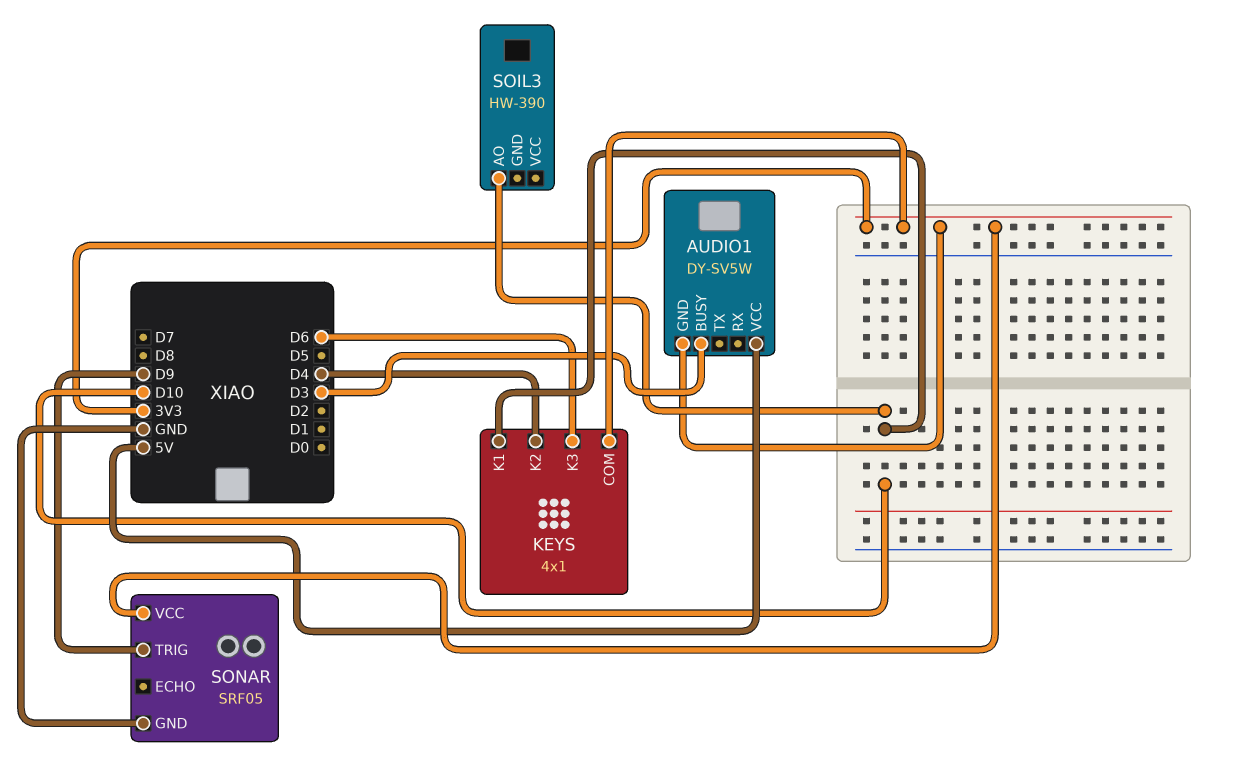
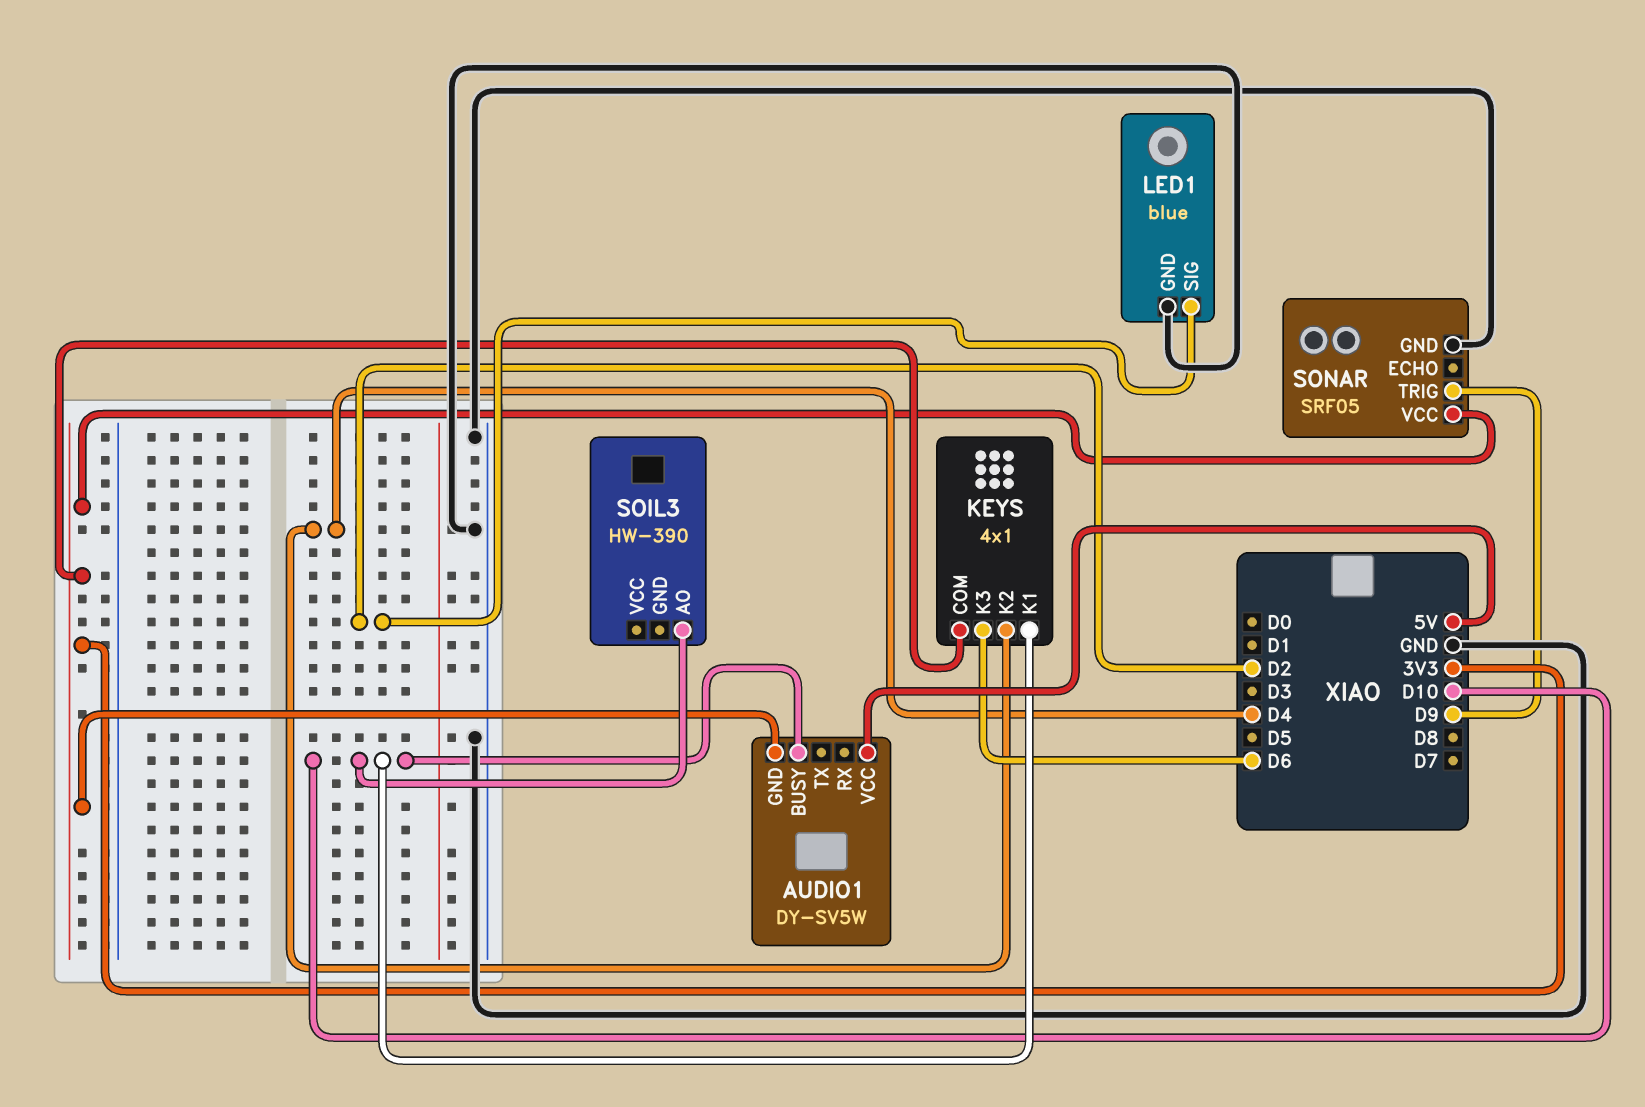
AUDIO1 pin BUSY: D3 -> D10
LED1: none -> blue
LED1 pin GND: none -> GND
LED1 pin SIG: none -> D2

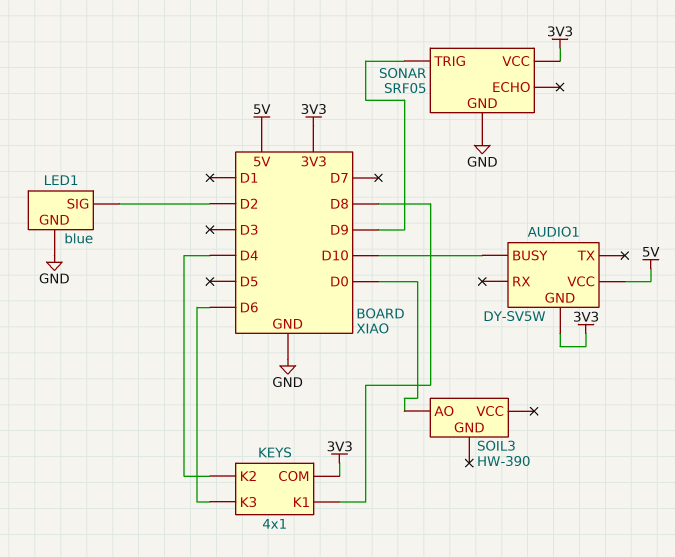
KEYS pin K1: D10 -> D8
SOIL3 pin AO: D10 -> D0

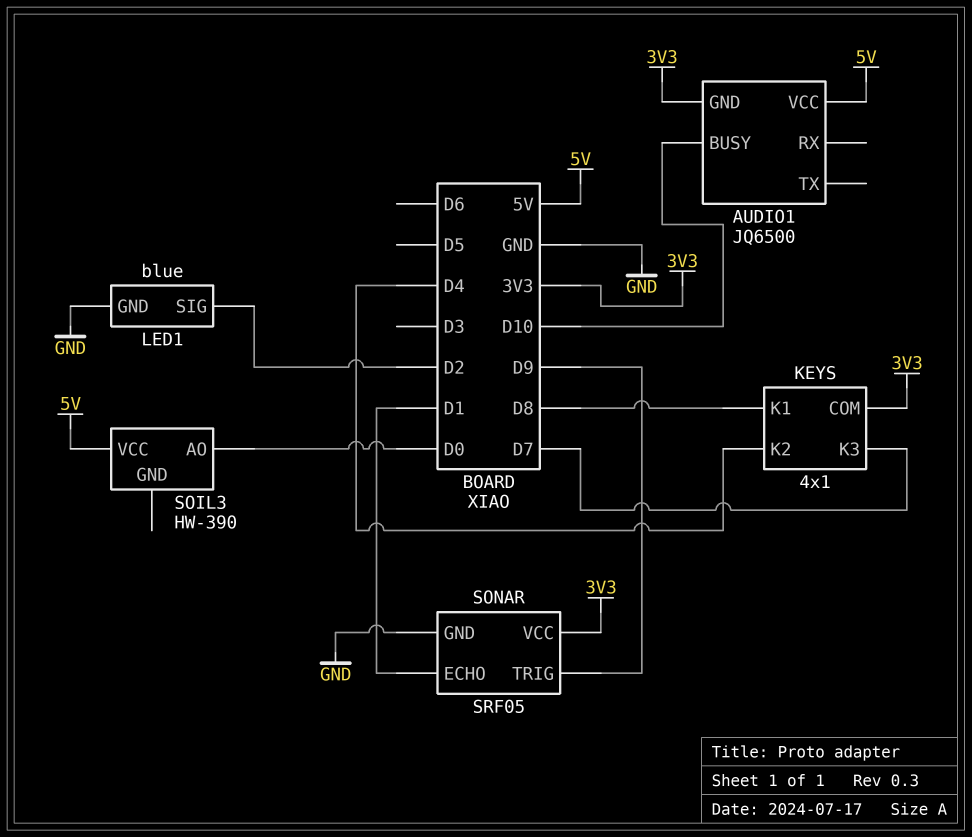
AUDIO1: DY-SV5W -> JQ6500
KEYS pin K3: D6 -> D7
SOIL3 pin VCC: none -> 5V
SONAR pin ECHO: none -> D1

